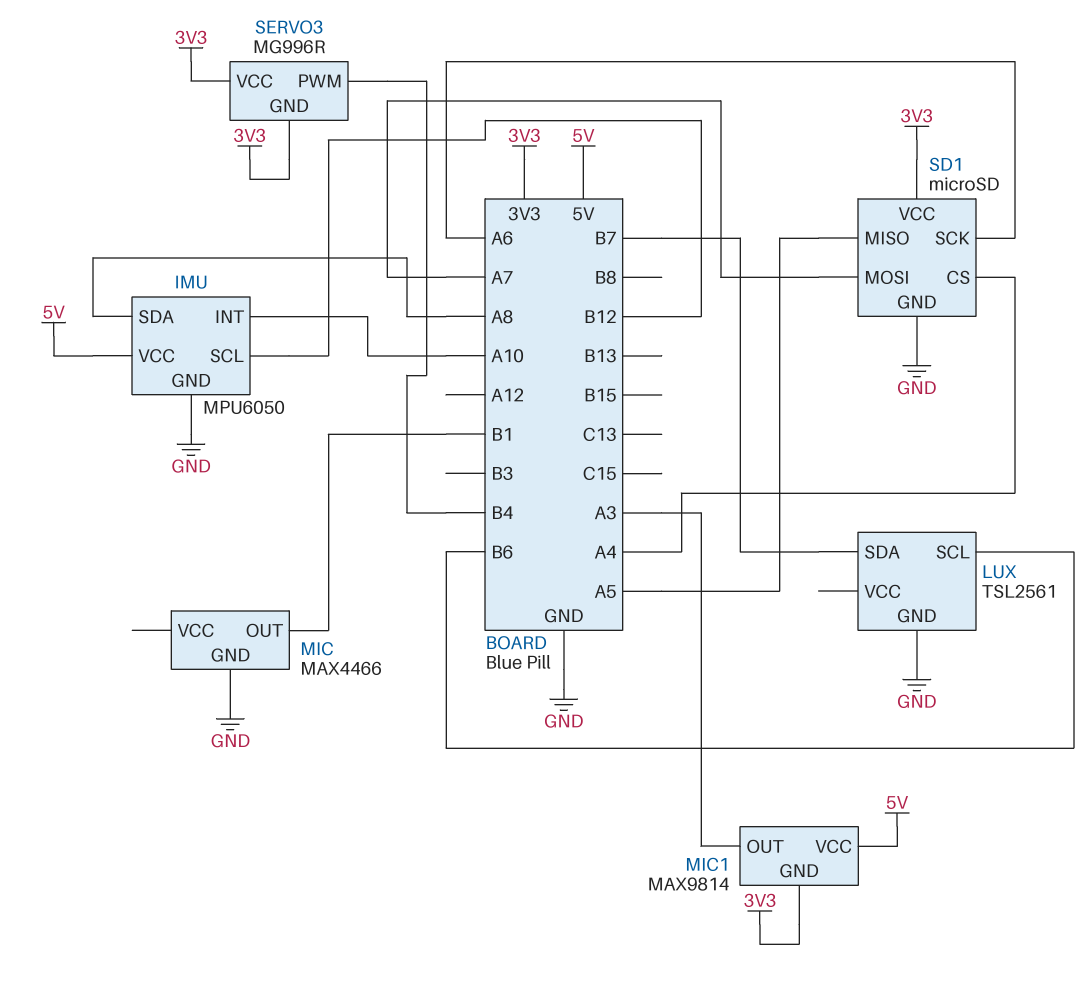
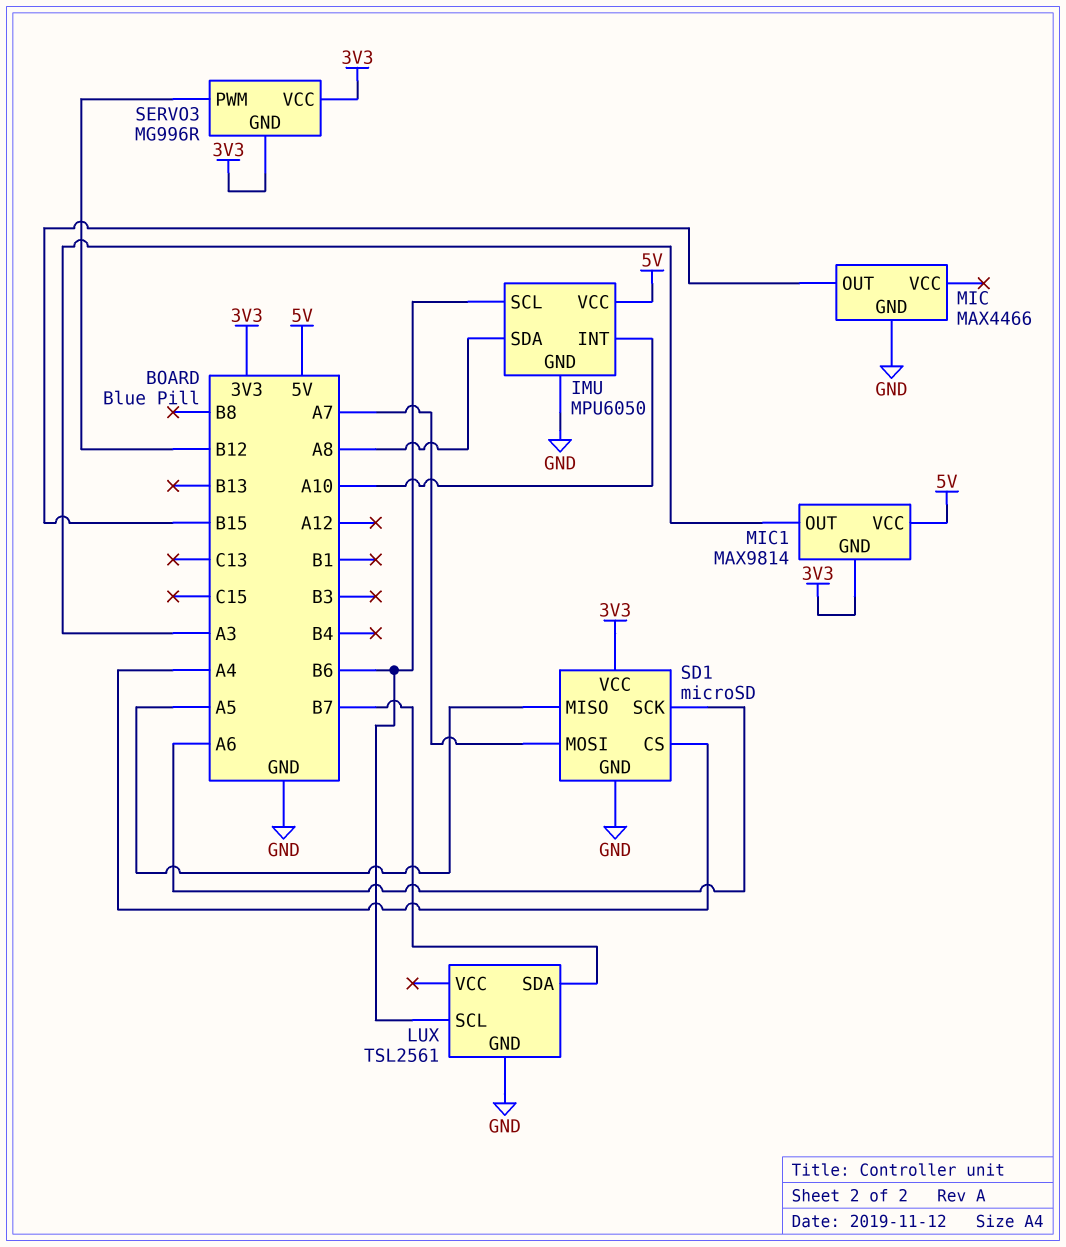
IMU pin SCL: B12 -> B6
MIC pin OUT: B1 -> B15
SERVO3 pin PWM: B4 -> B12

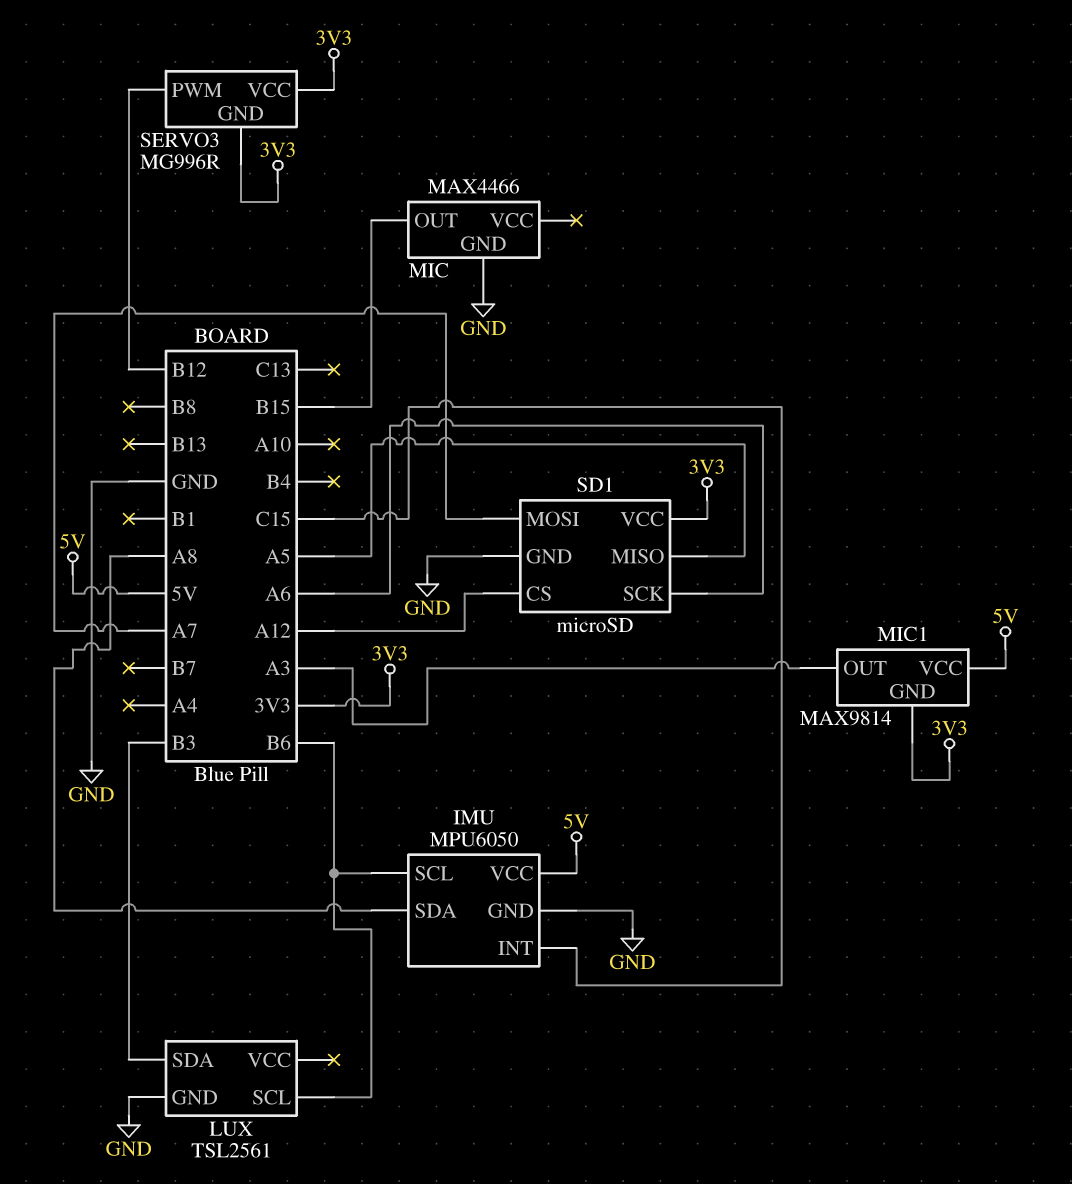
IMU pin INT: A10 -> C15
LUX pin SDA: B7 -> B3
SD1 pin CS: A4 -> A12

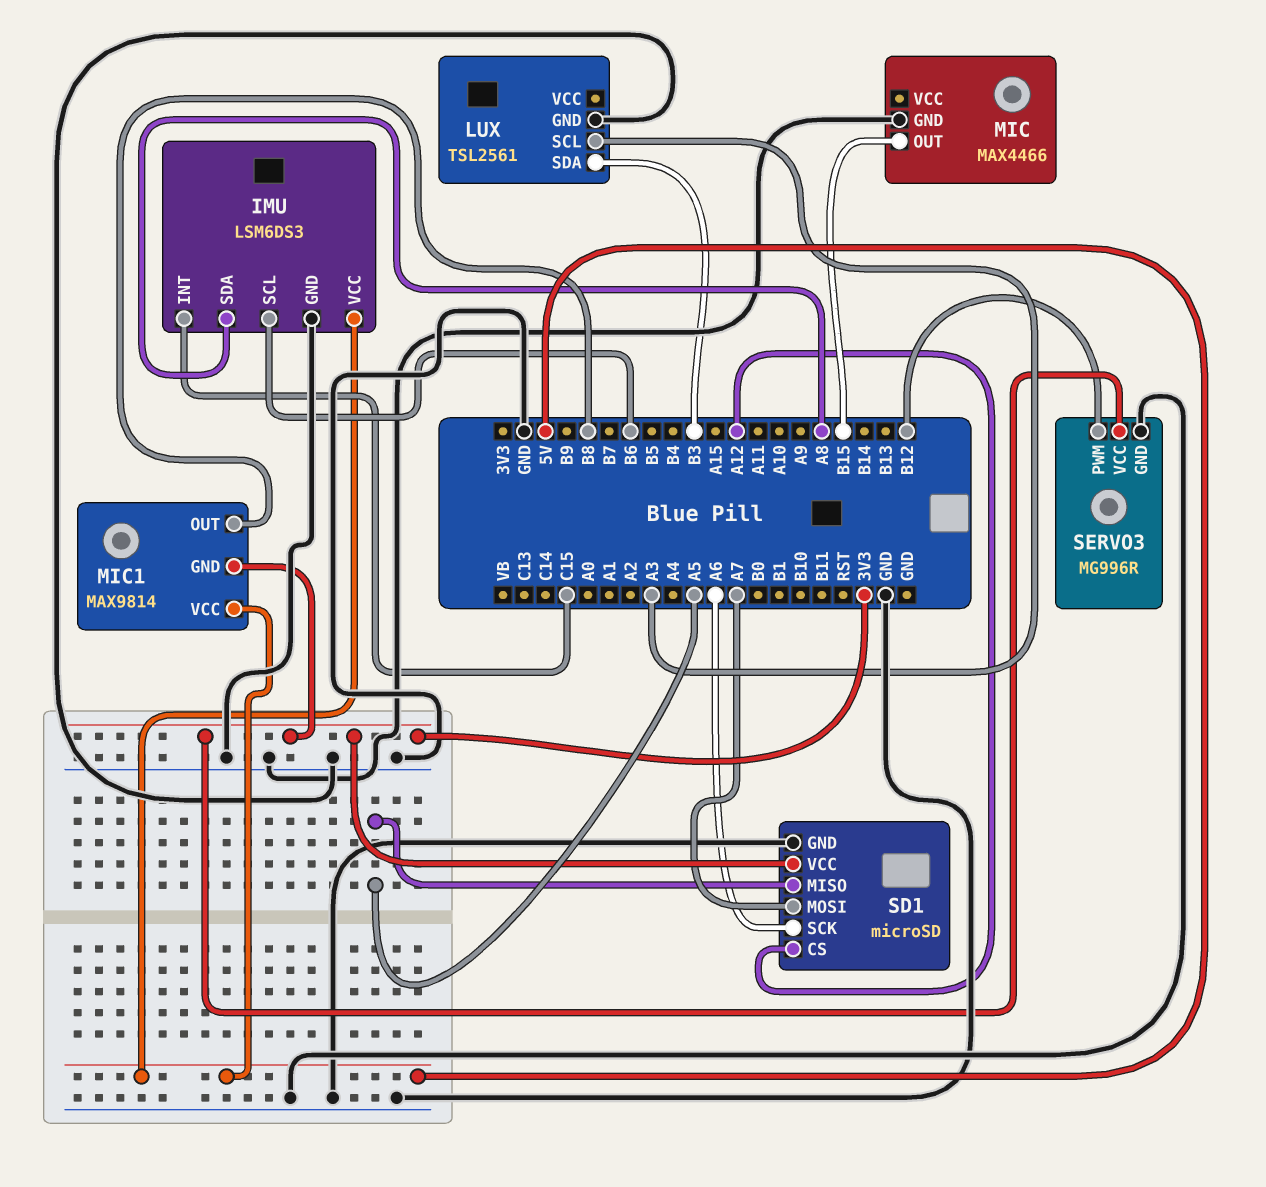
IMU: MPU6050 -> LSM6DS3
LUX pin SCL: B6 -> A3
MIC1 pin OUT: A3 -> B8
SERVO3 pin GND: 3V3 -> GND

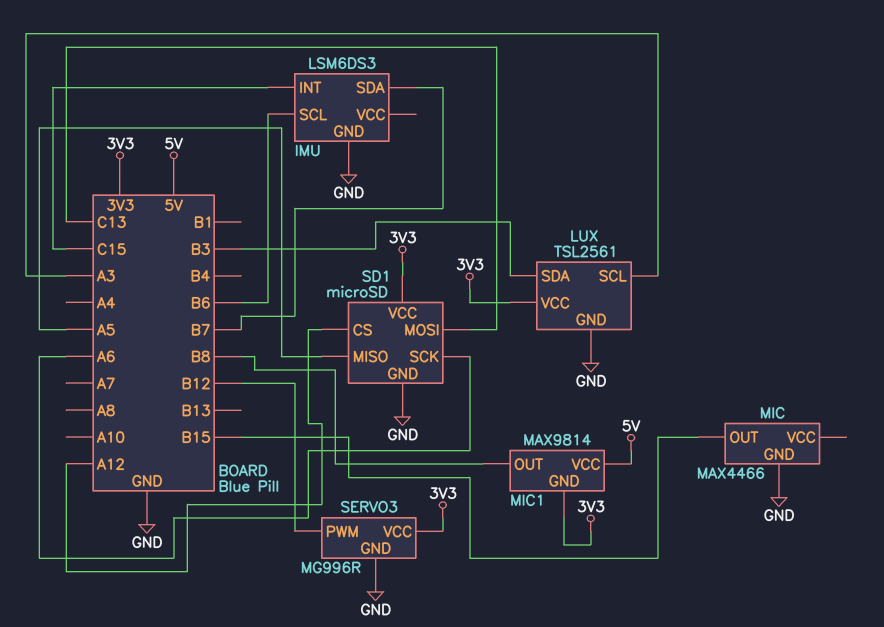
IMU pin SDA: A8 -> B7
IMU pin VCC: 5V -> none
LUX pin VCC: none -> 3V3
SD1 pin MOSI: A7 -> C13

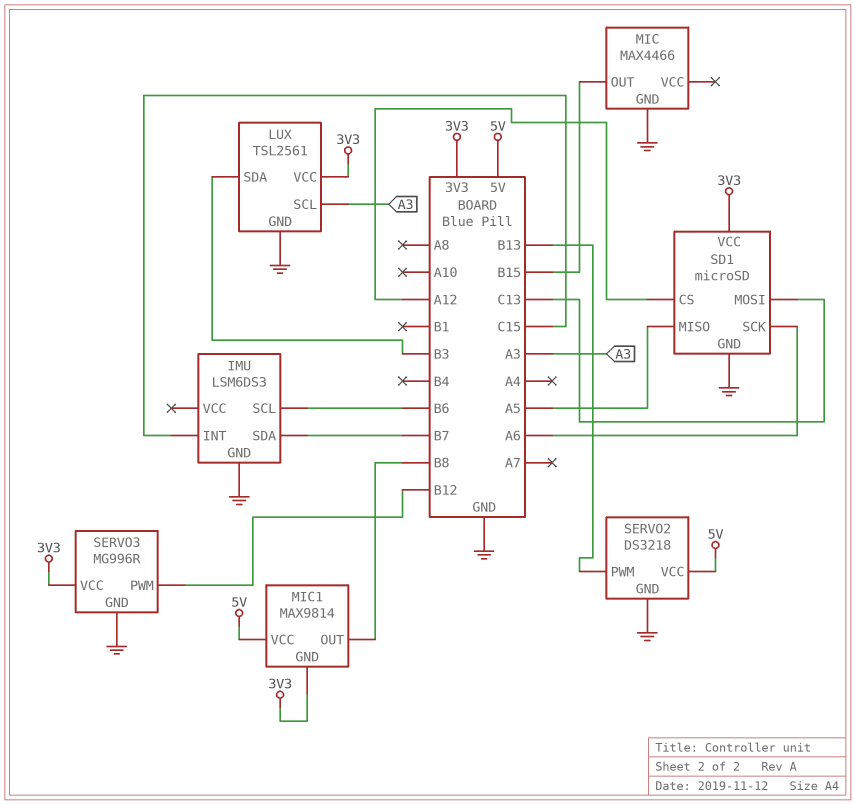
SERVO2: none -> DS3218
SERVO2 pin GND: none -> GND
SERVO2 pin PWM: none -> B13
SERVO2 pin VCC: none -> 5V

